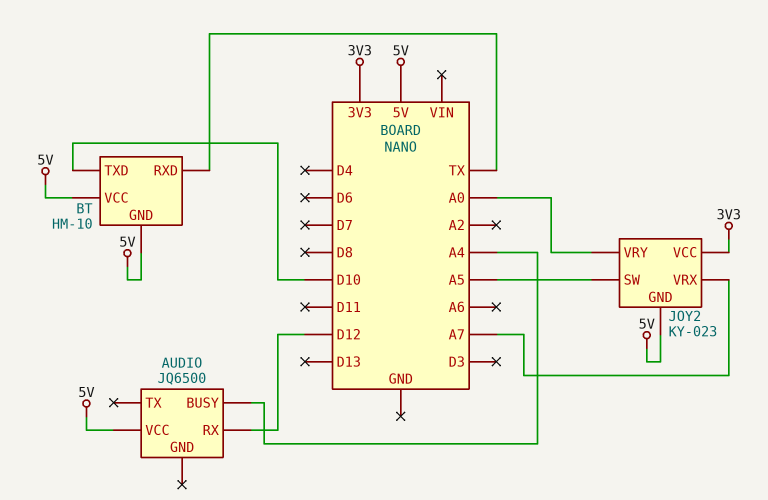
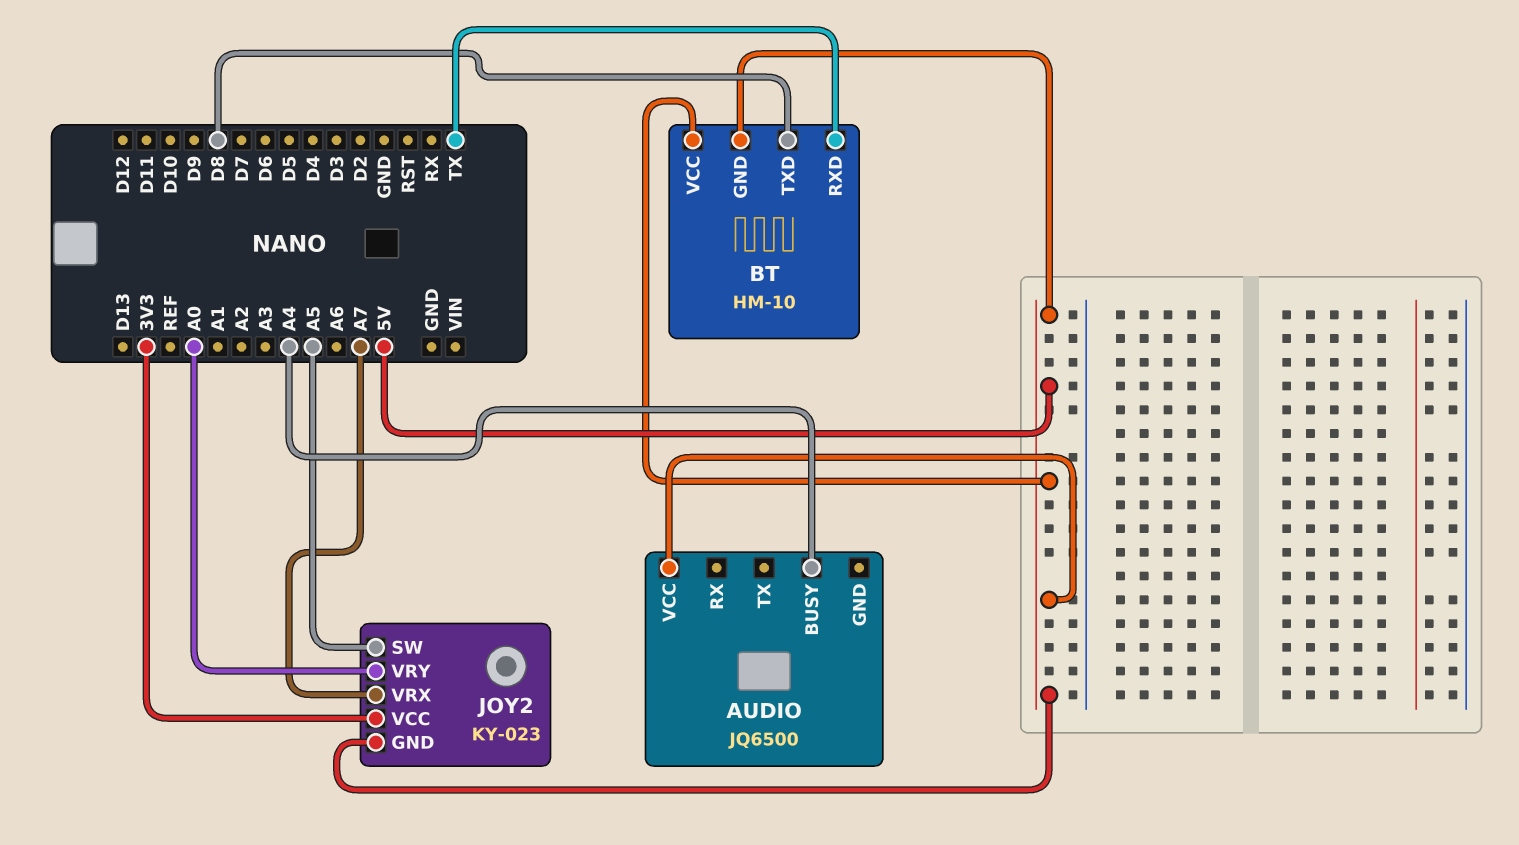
AUDIO pin RX: D12 -> none
BT pin TXD: D10 -> D8

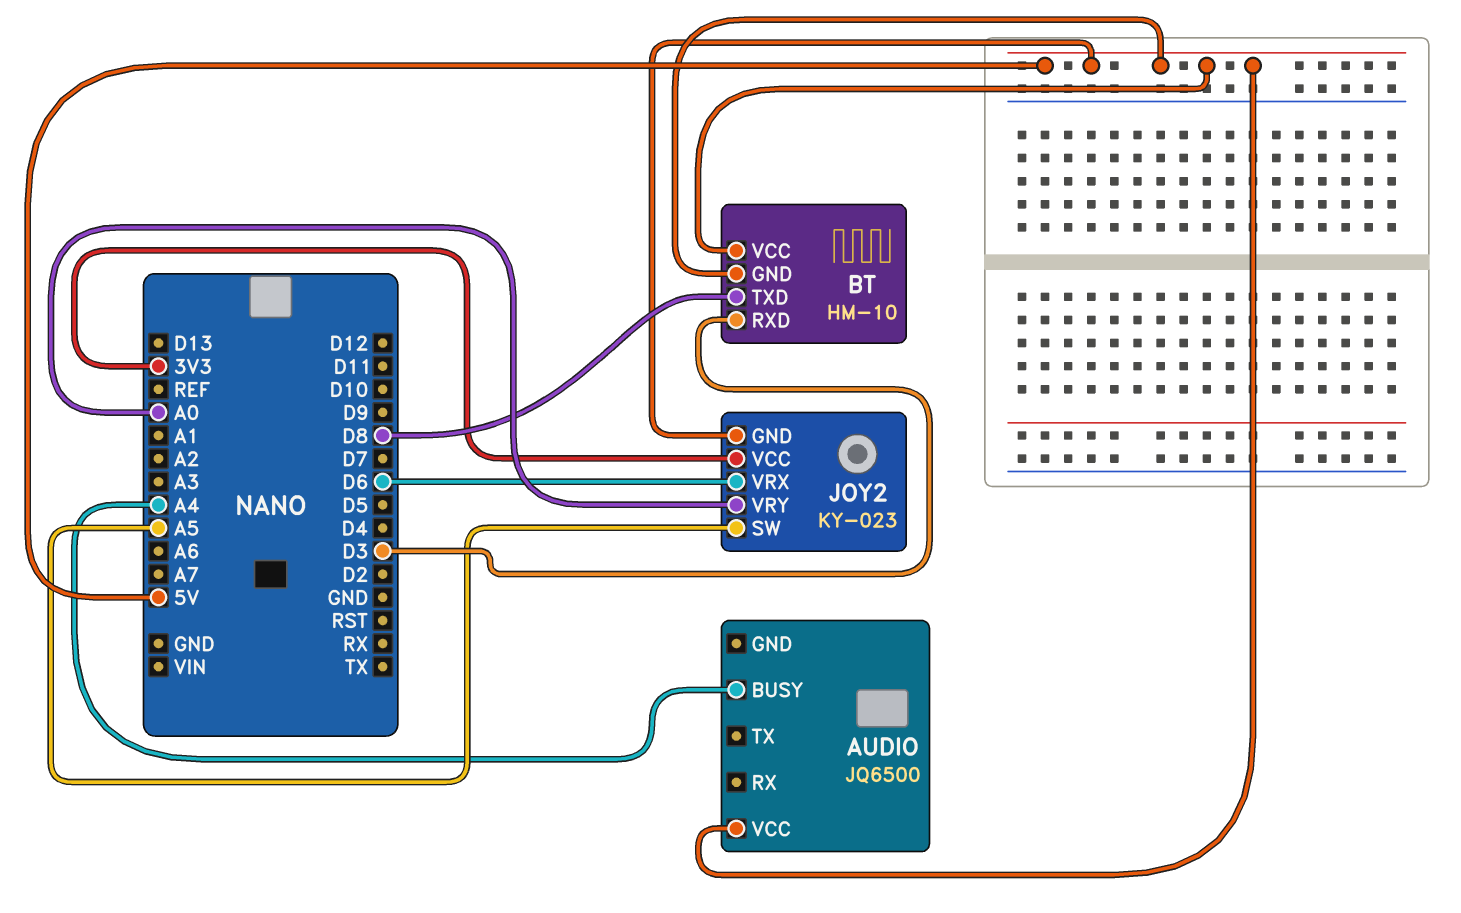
BT pin RXD: TX -> D3
JOY2 pin VRX: A7 -> D6

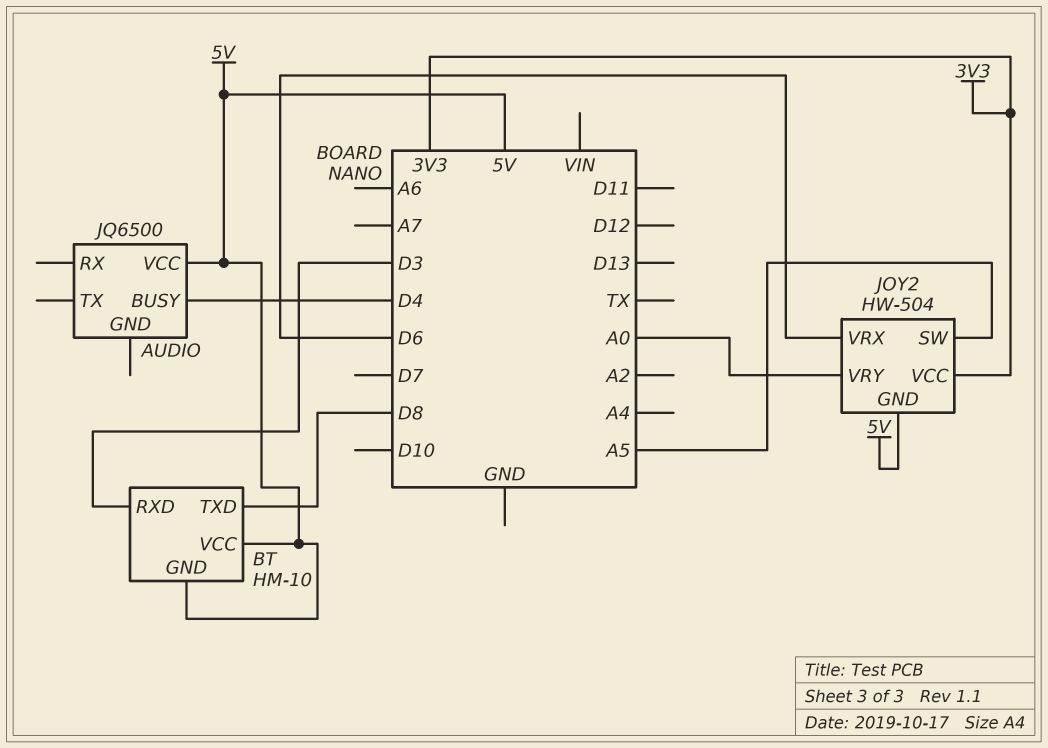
AUDIO pin BUSY: A4 -> D4
JOY2: KY-023 -> HW-504

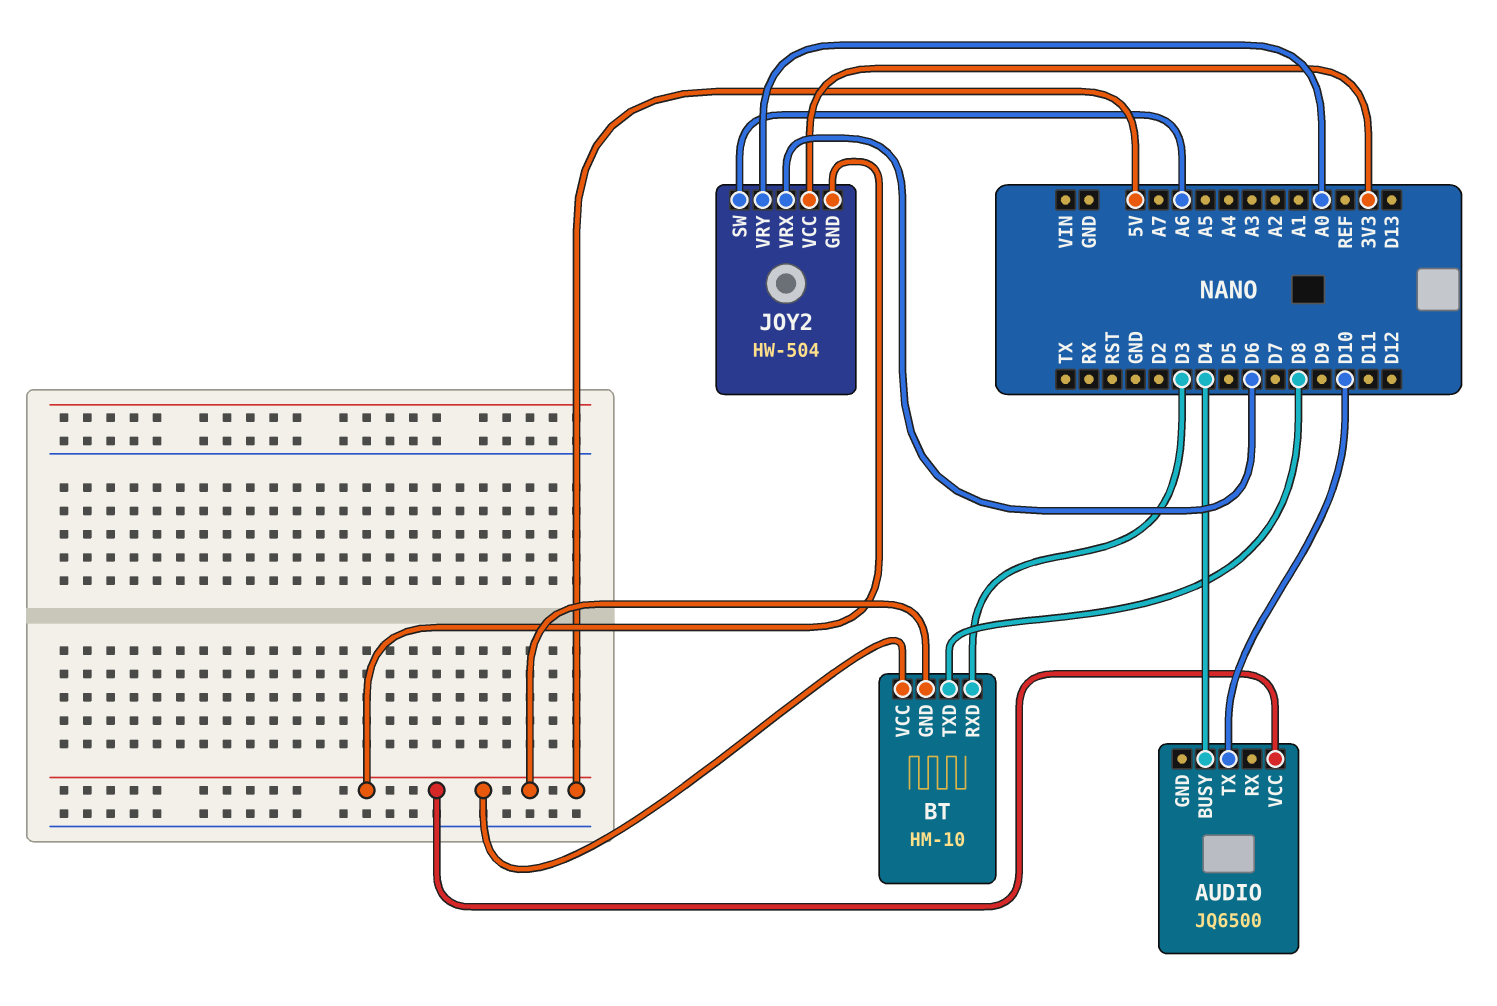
AUDIO pin TX: none -> D10
JOY2 pin SW: A5 -> A6

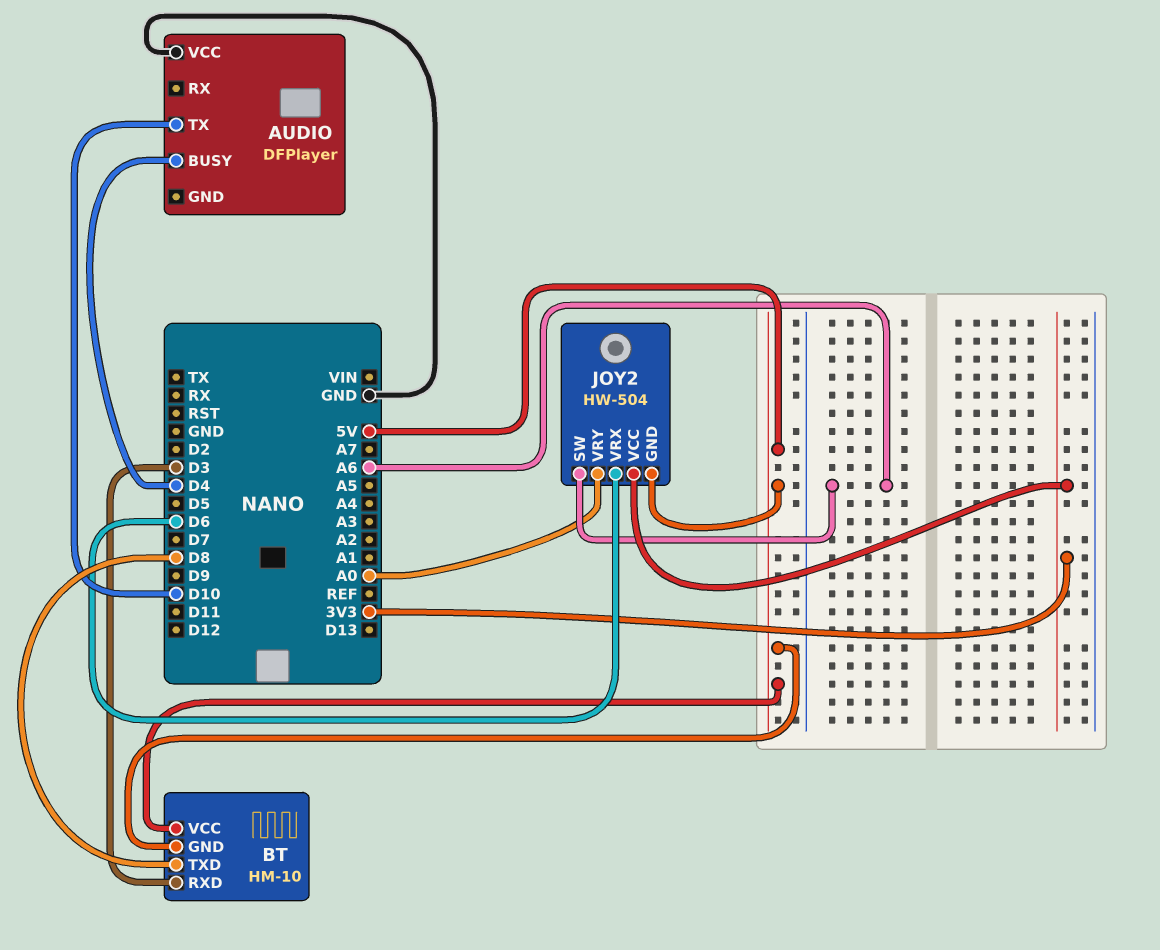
AUDIO: JQ6500 -> DFPlayer
AUDIO pin VCC: 5V -> GND

